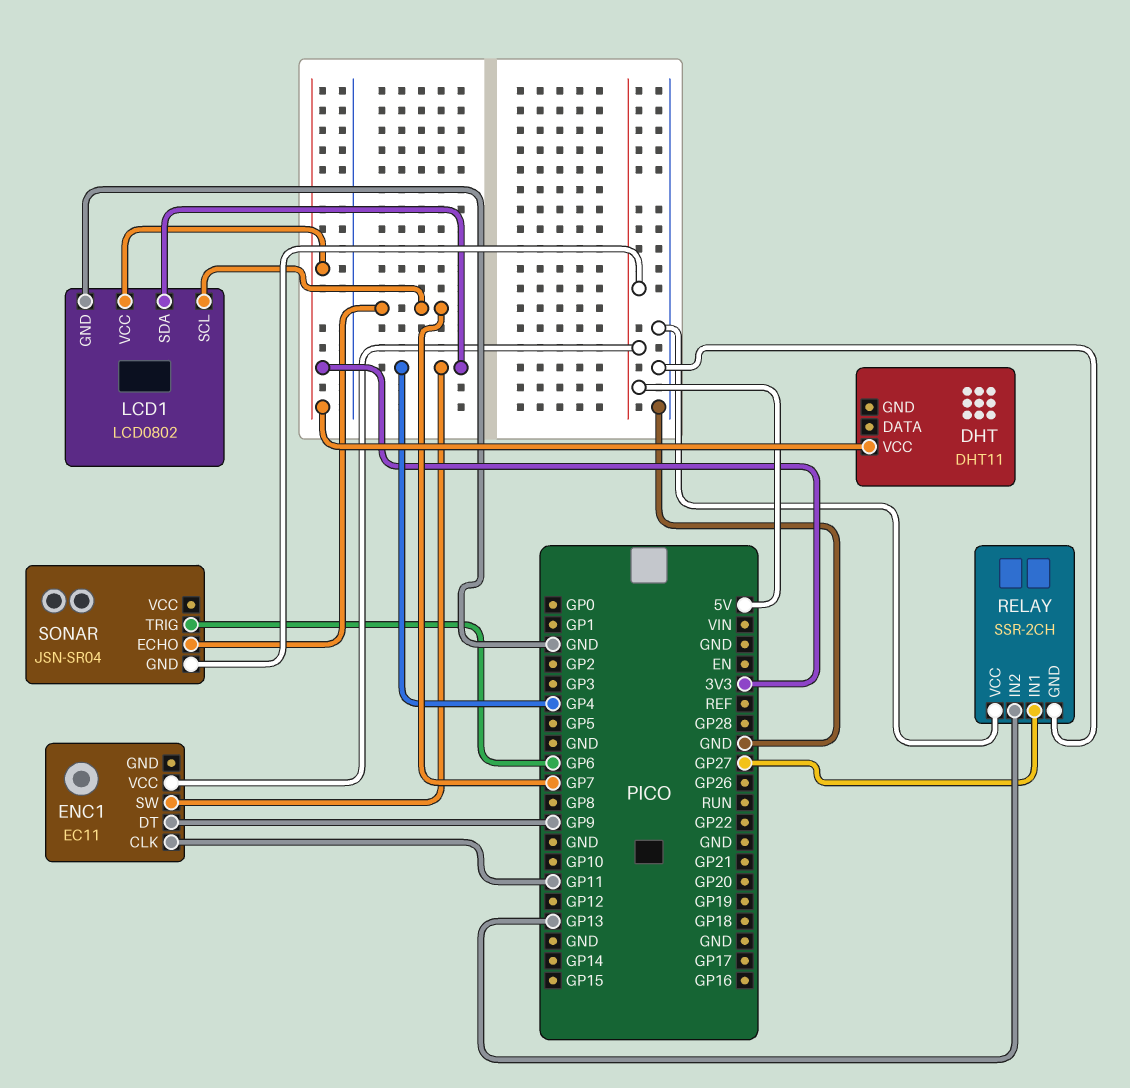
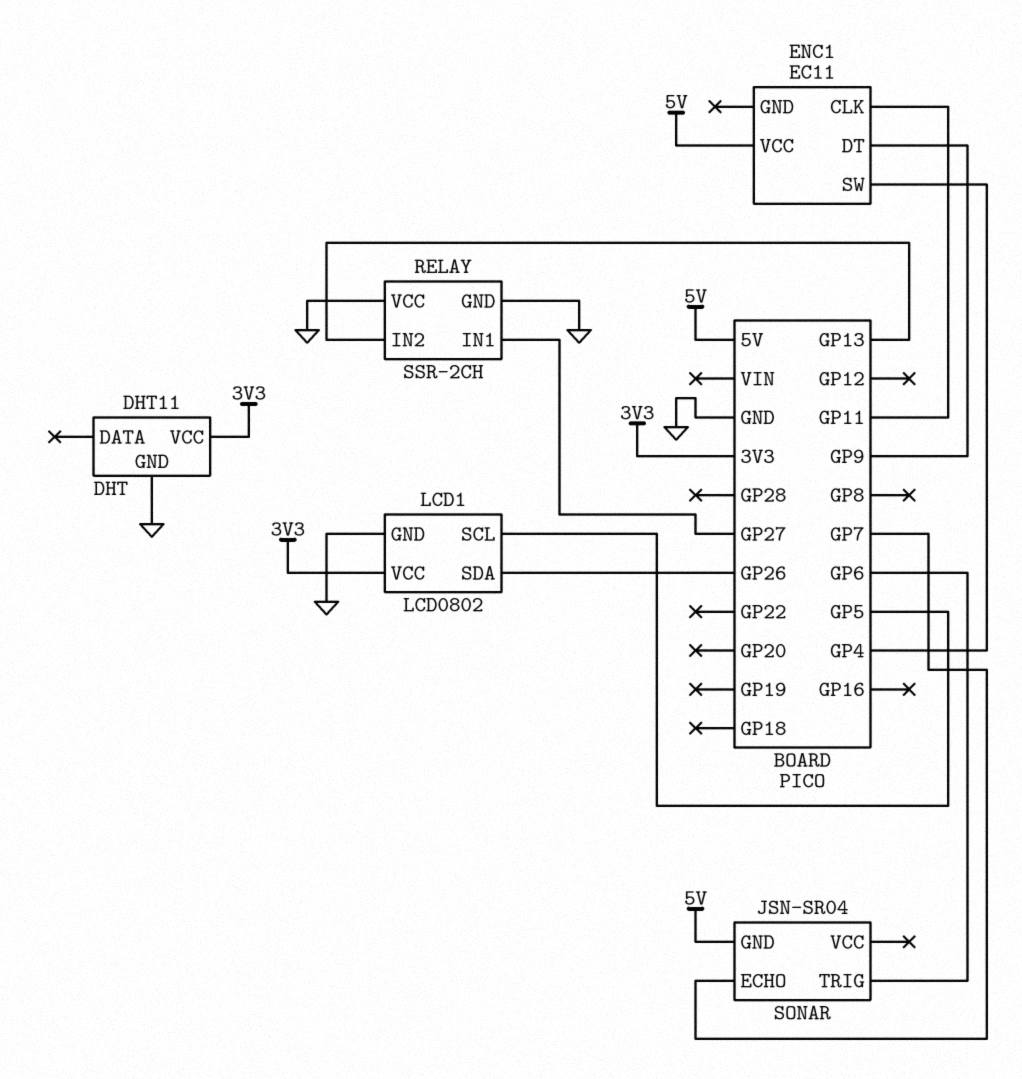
DHT pin GND: none -> GND
LCD1 pin SCL: GP7 -> GP5
LCD1 pin SDA: GP4 -> GP26

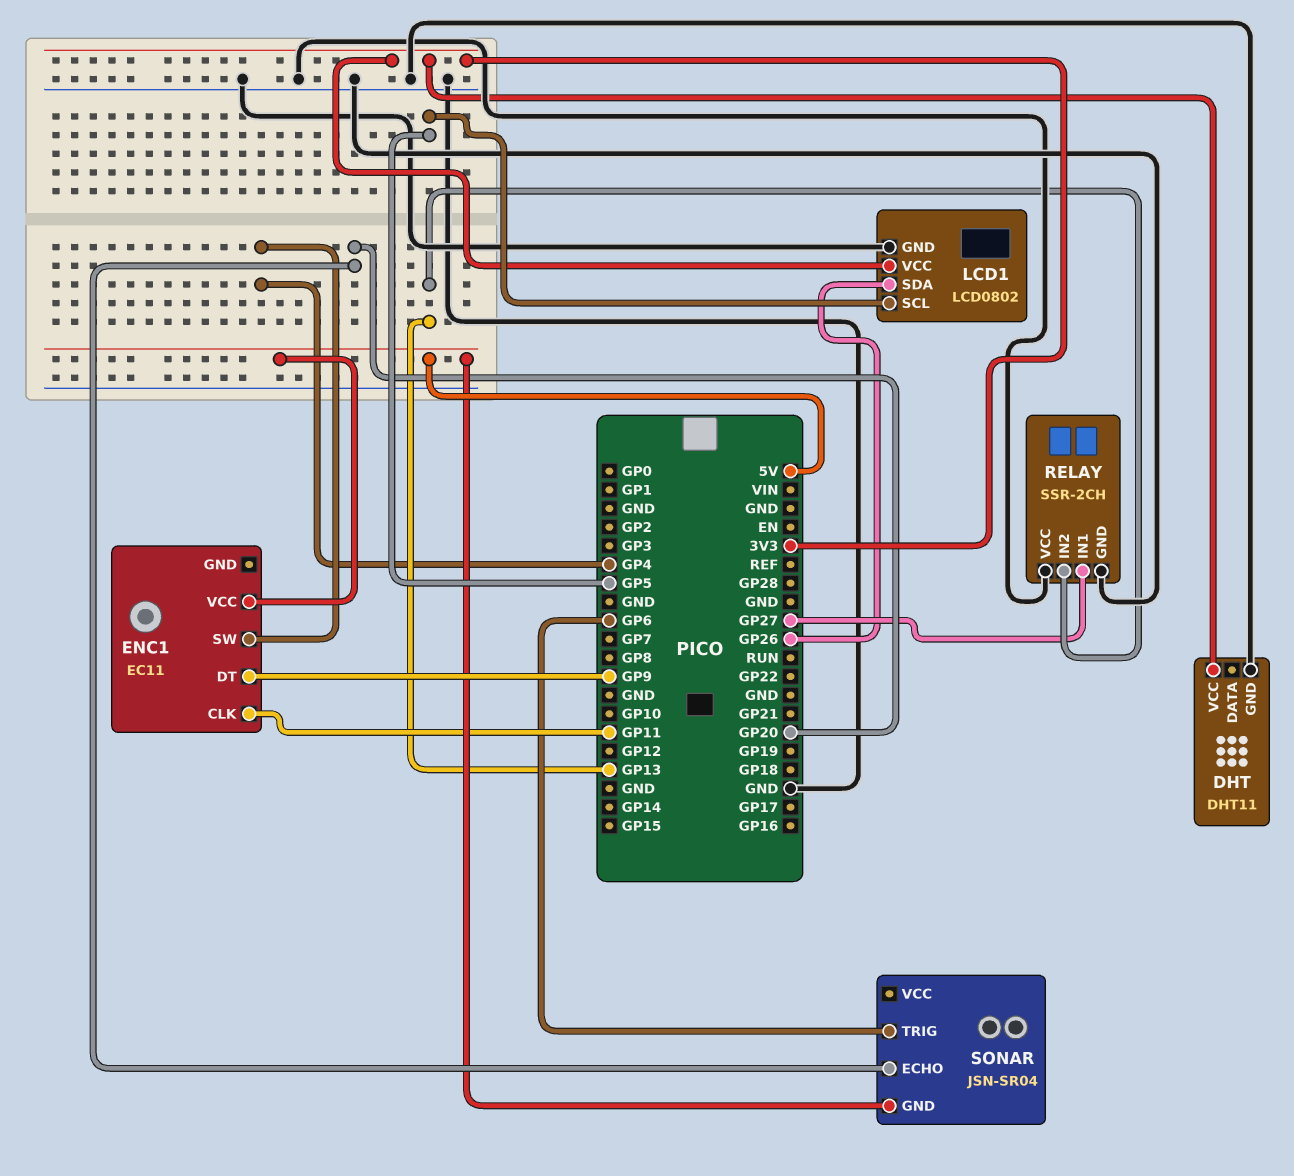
SONAR pin ECHO: GP7 -> GP20

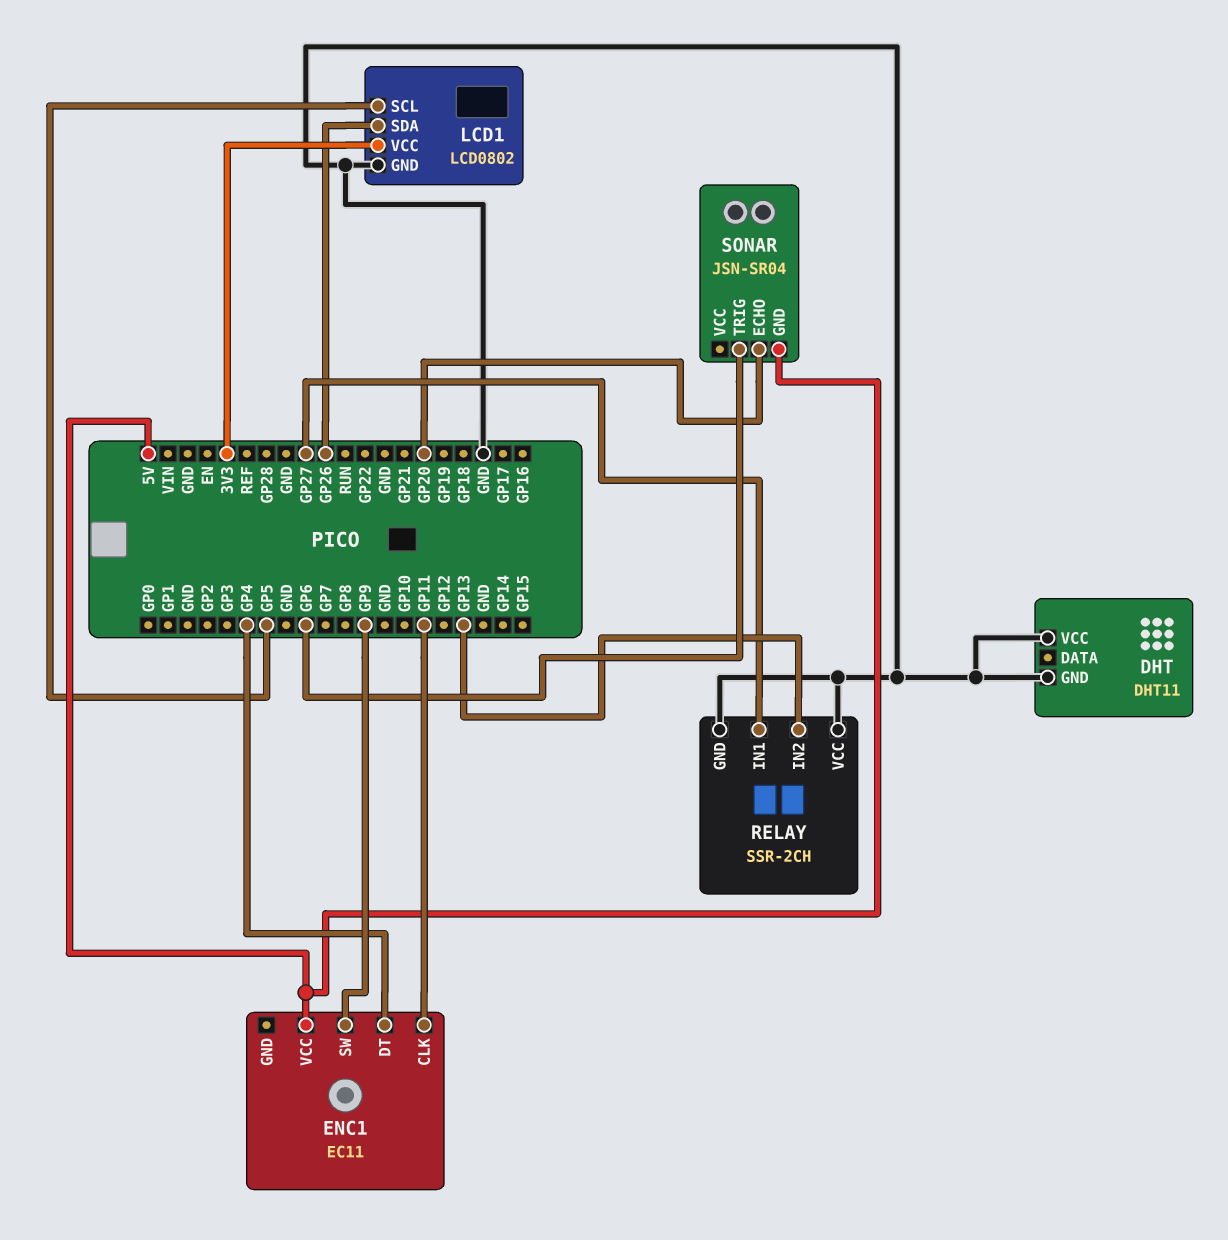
DHT pin VCC: 3V3 -> GND
ENC1 pin DT: GP9 -> GP4
ENC1 pin SW: GP4 -> GP9

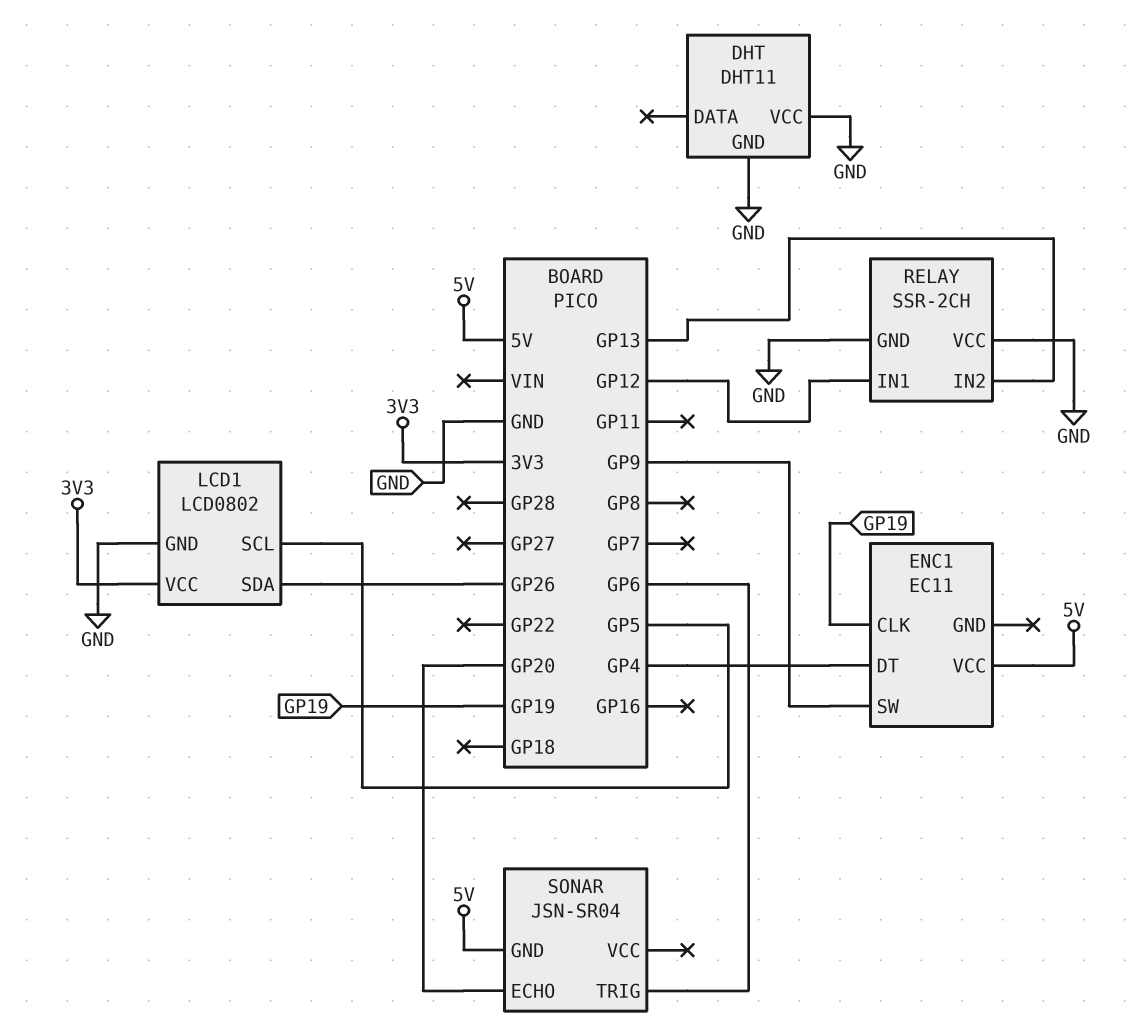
ENC1 pin CLK: GP11 -> GP19
RELAY pin IN1: GP27 -> GP12

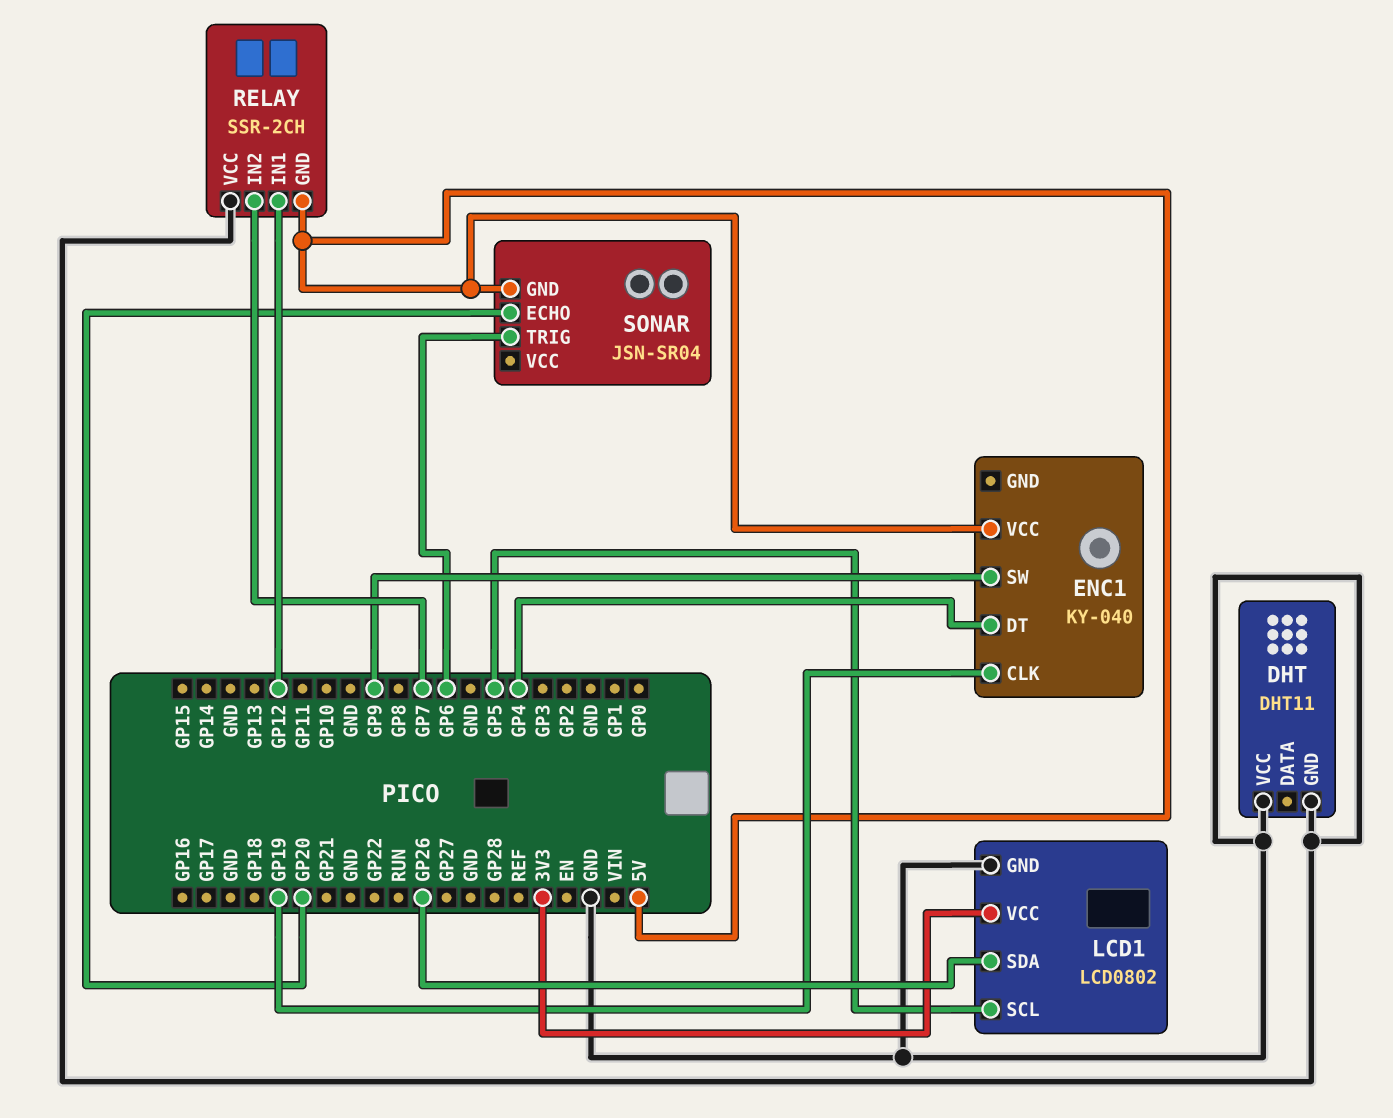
ENC1: EC11 -> KY-040
RELAY pin GND: GND -> 5V
RELAY pin IN2: GP13 -> GP7

